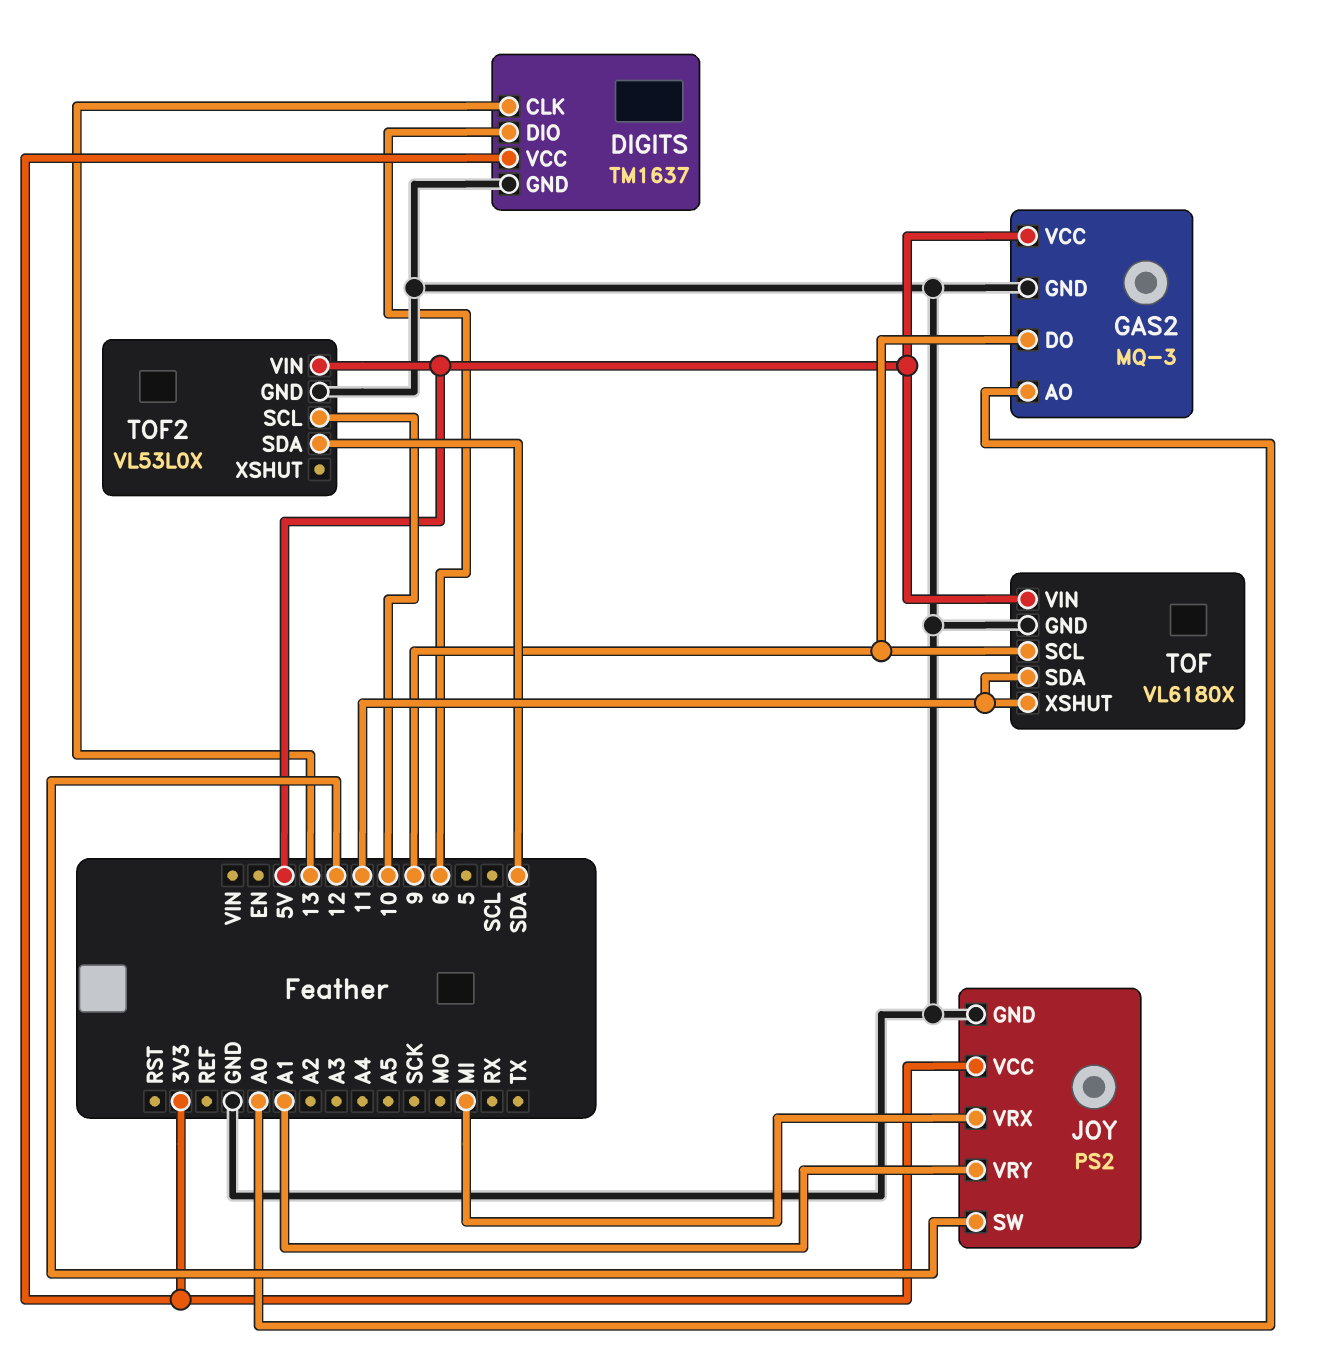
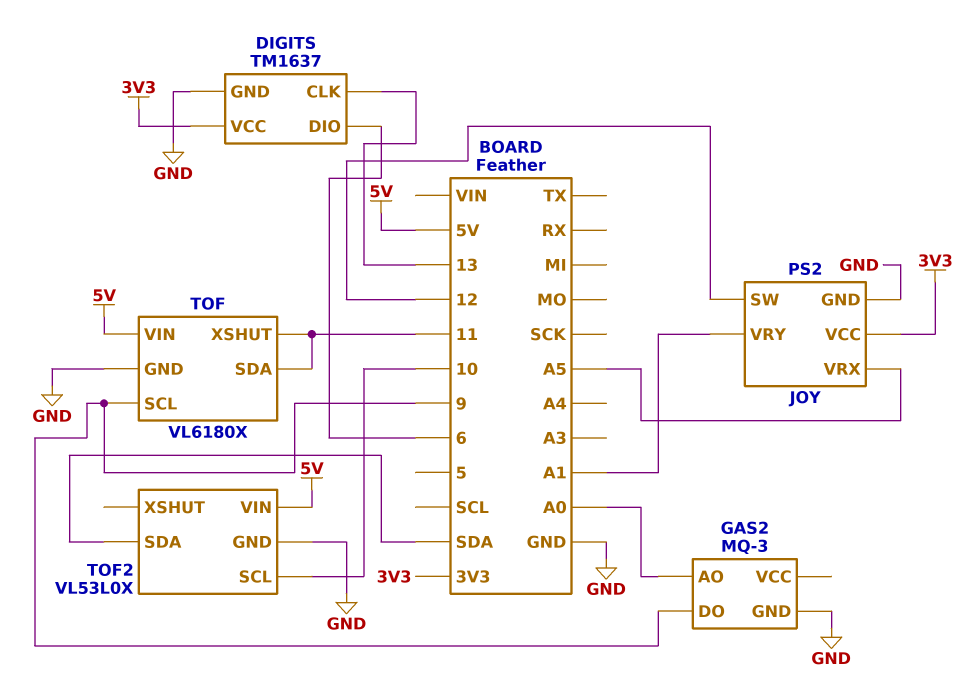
GAS2 pin VCC: 5V -> none
JOY pin VRX: MI -> A5

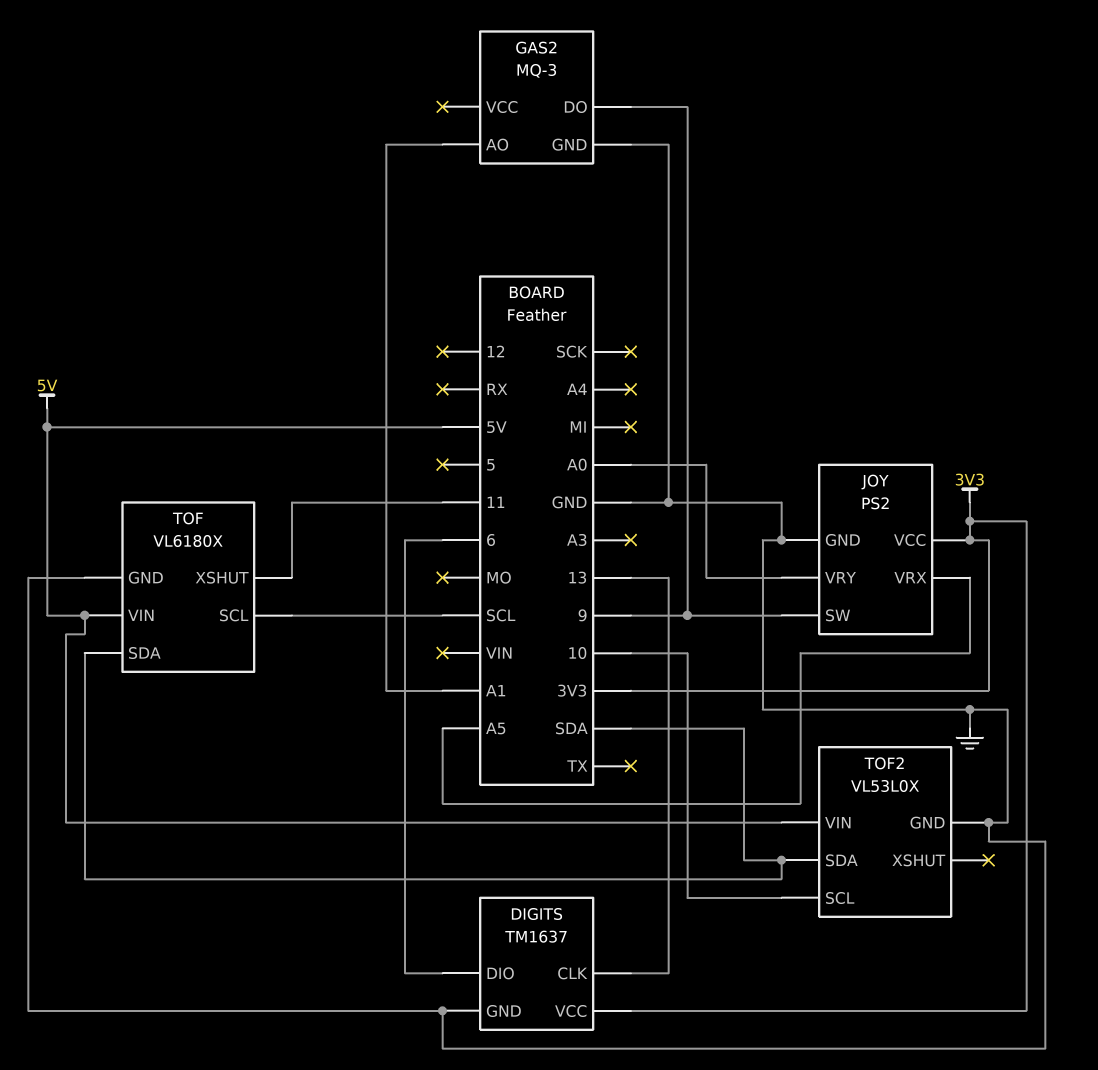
GAS2 pin AO: A0 -> A1
JOY pin SW: 12 -> 9
JOY pin VRY: A1 -> A0
TOF pin SCL: 9 -> SCL
TOF pin SDA: 11 -> SDA

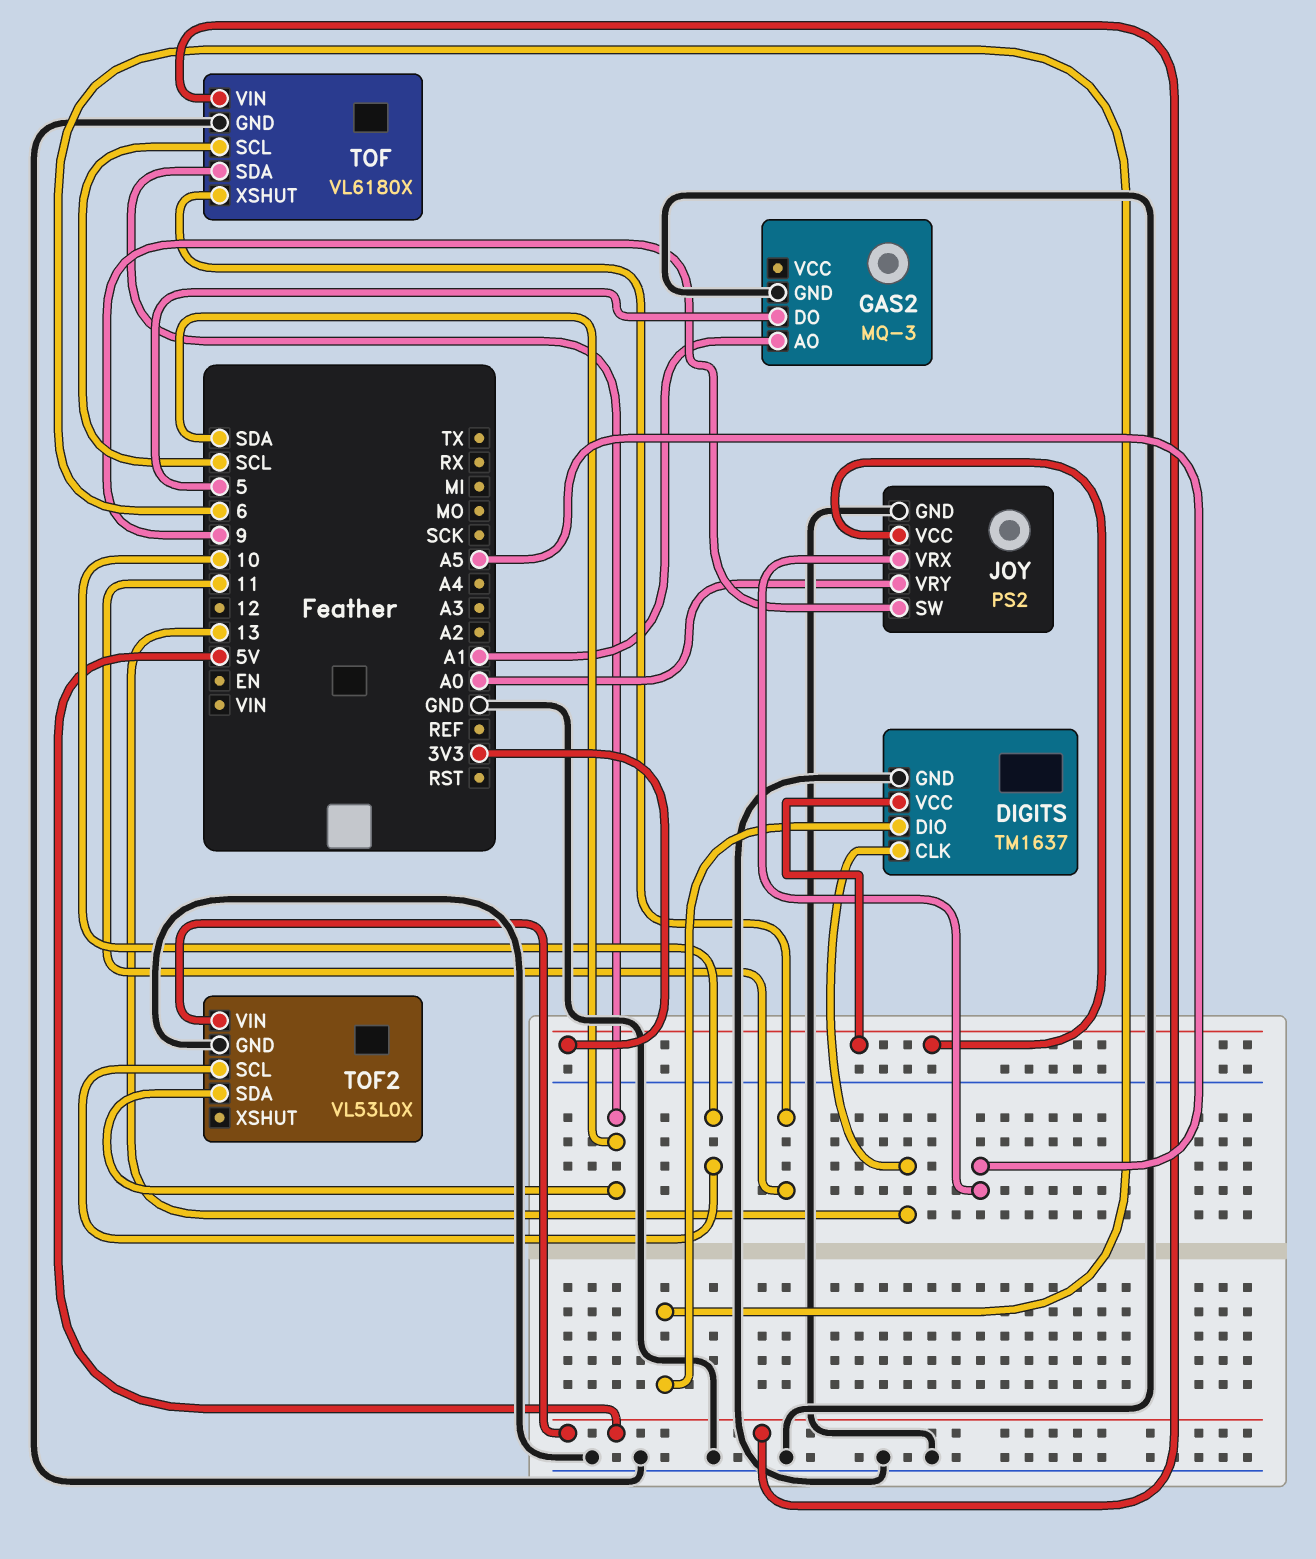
GAS2 pin DO: 9 -> 5

